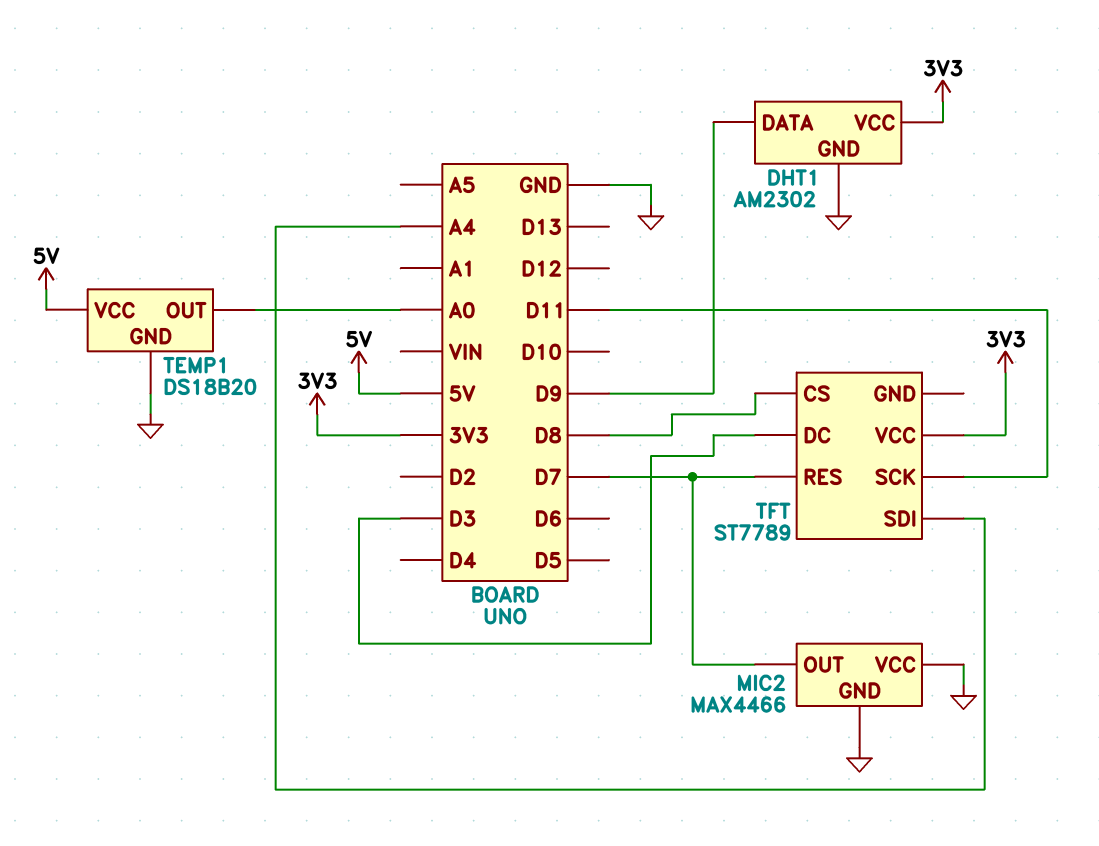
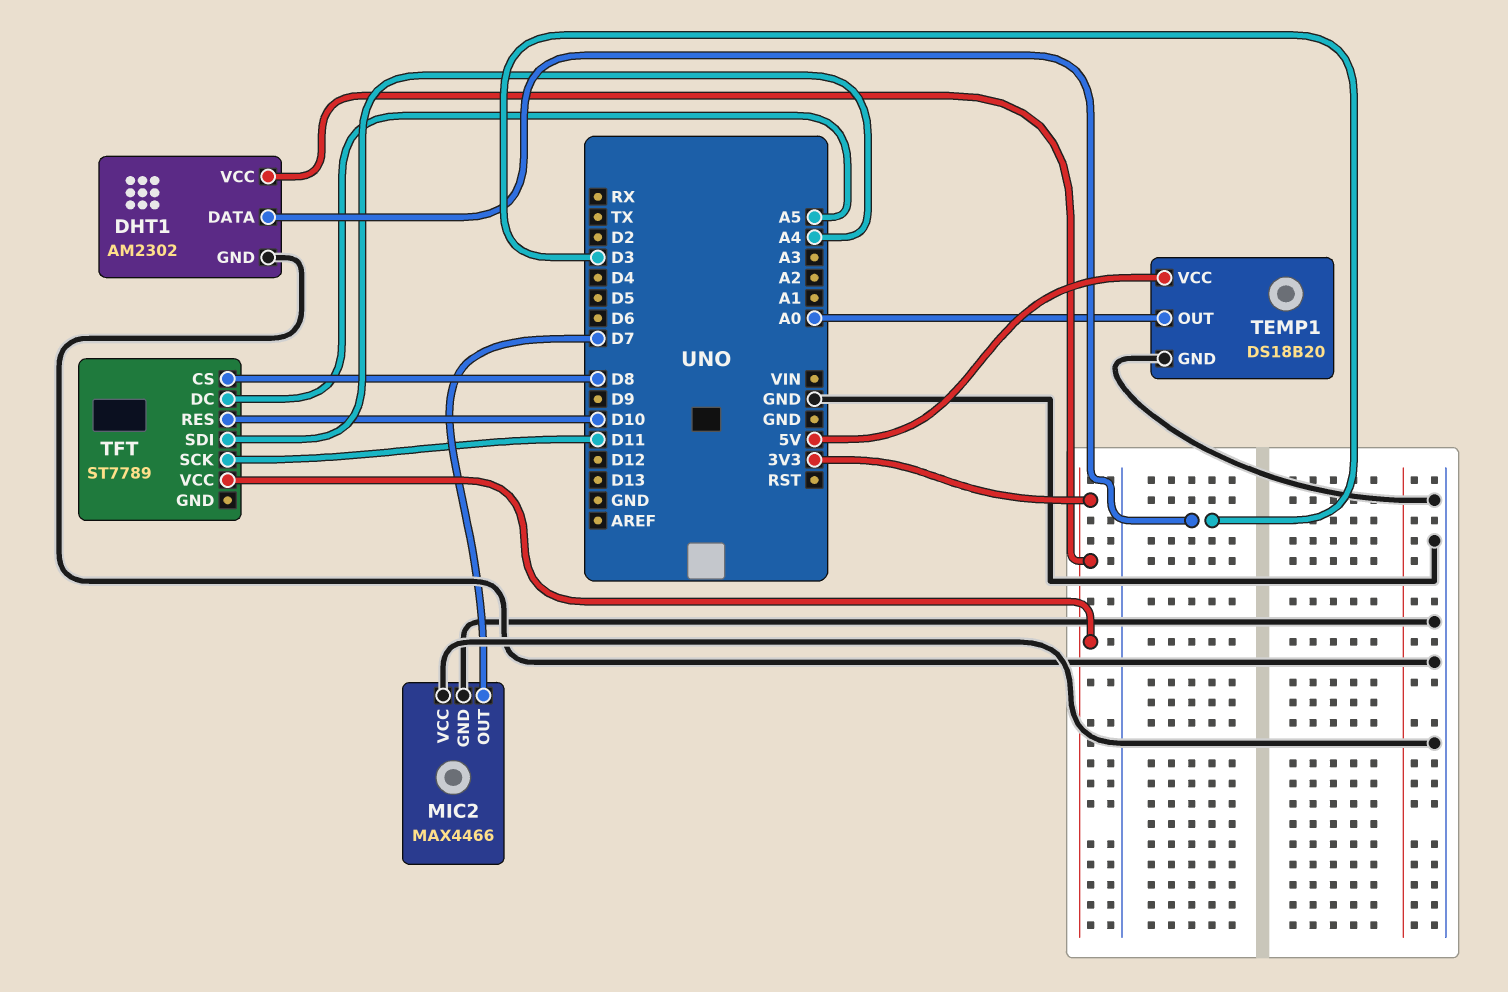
DHT1 pin DATA: D9 -> D3
TFT pin DC: D3 -> A5
TFT pin RES: D7 -> D10

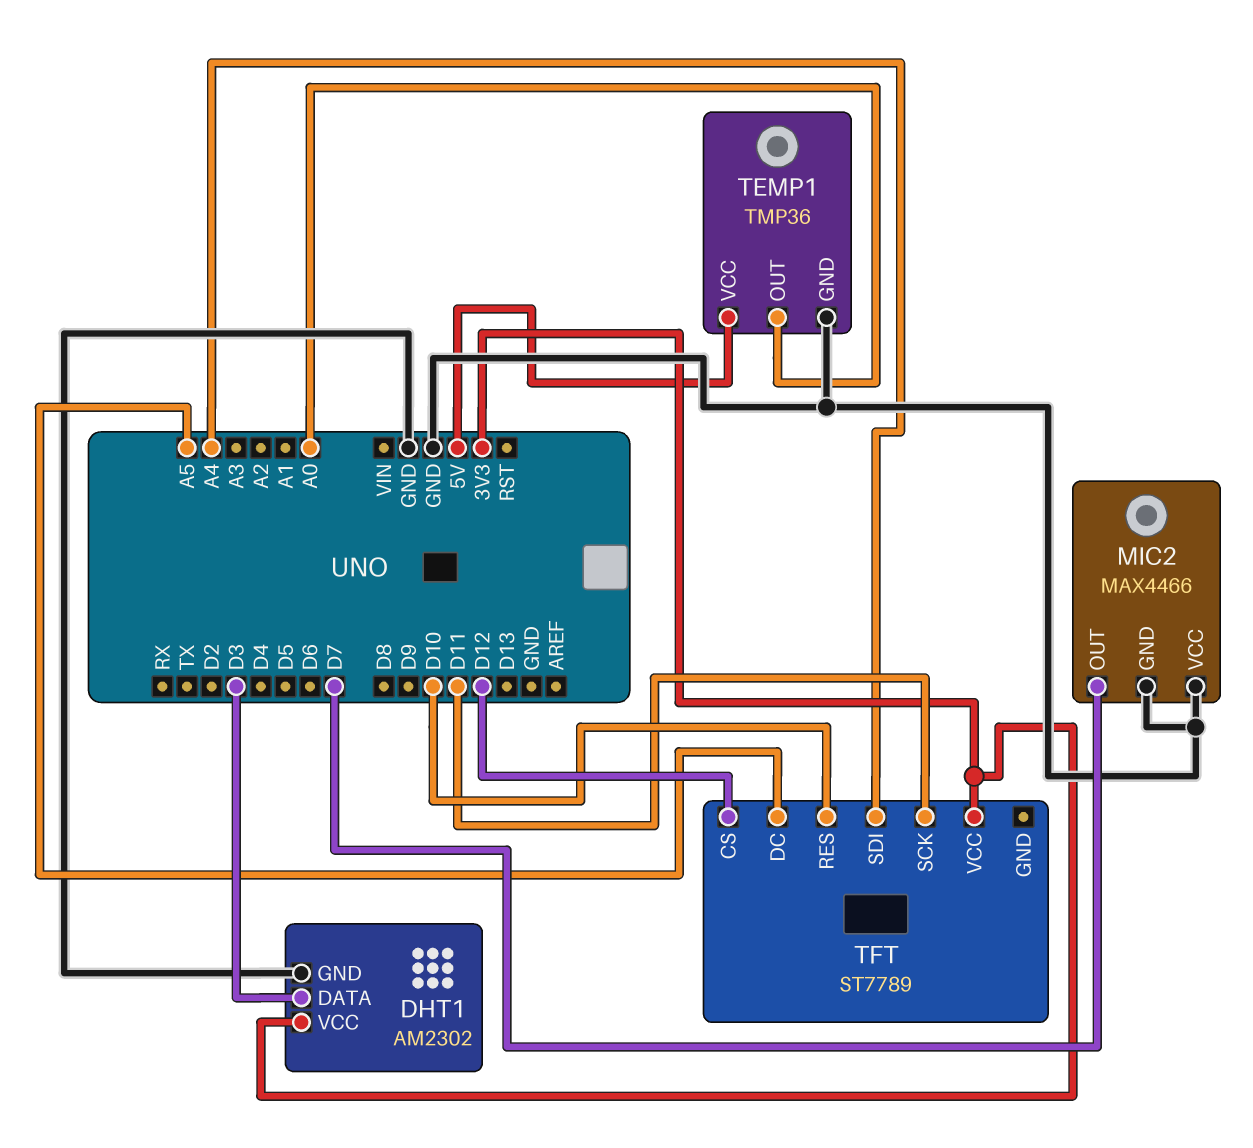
TEMP1: DS18B20 -> TMP36
TFT pin CS: D8 -> D12

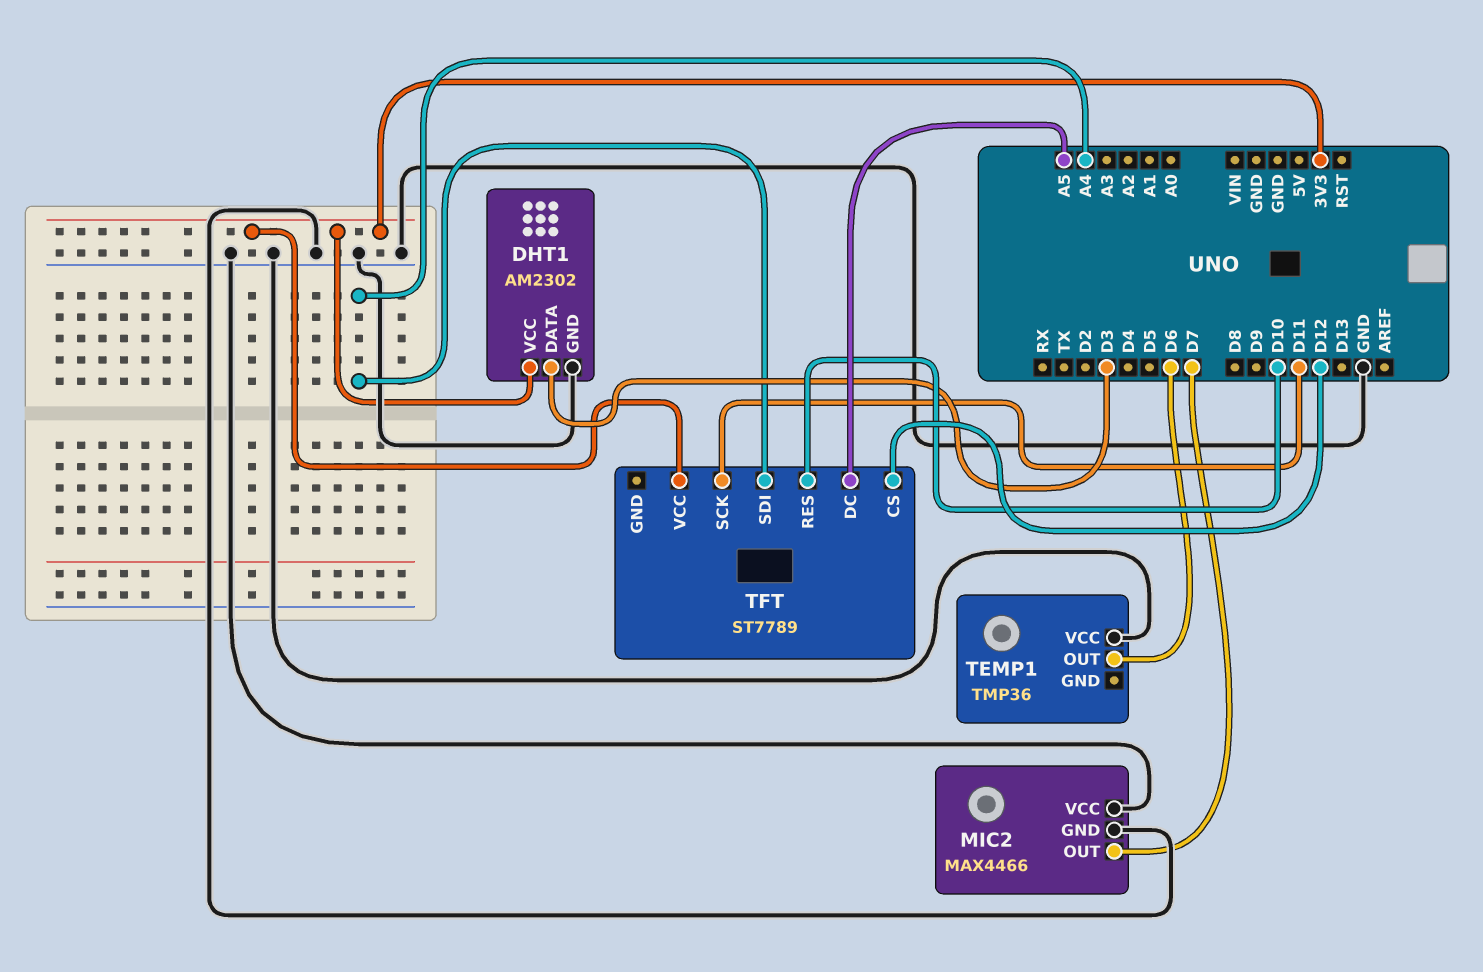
TEMP1 pin GND: GND -> none
TEMP1 pin OUT: A0 -> D6
TEMP1 pin VCC: 5V -> GND

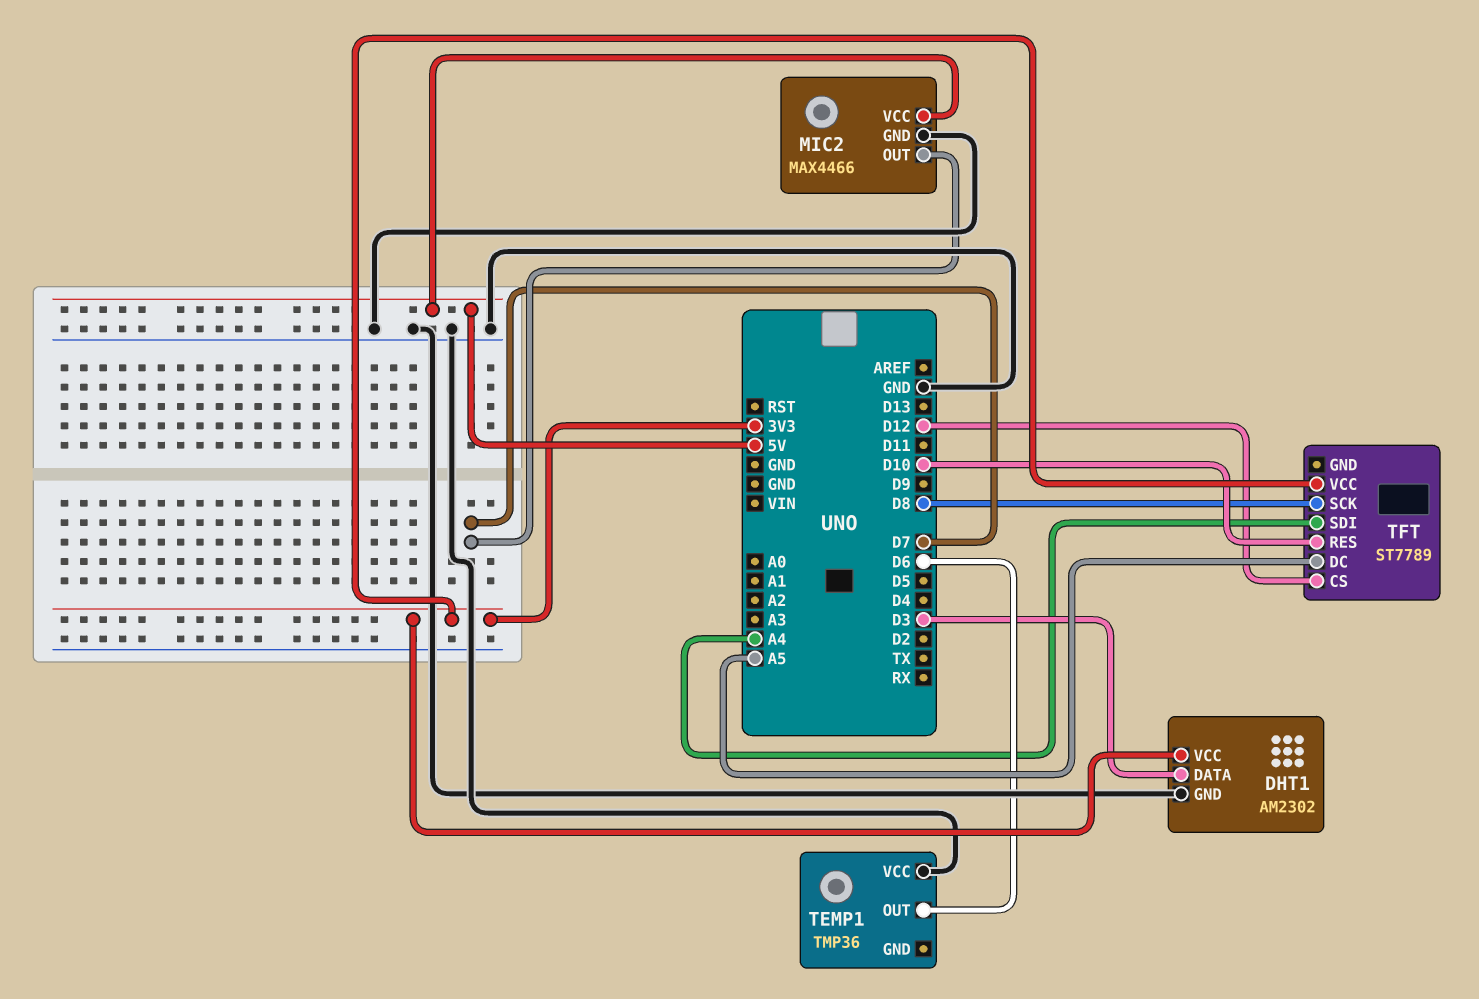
MIC2 pin VCC: GND -> 5V
TFT pin SCK: D11 -> D8

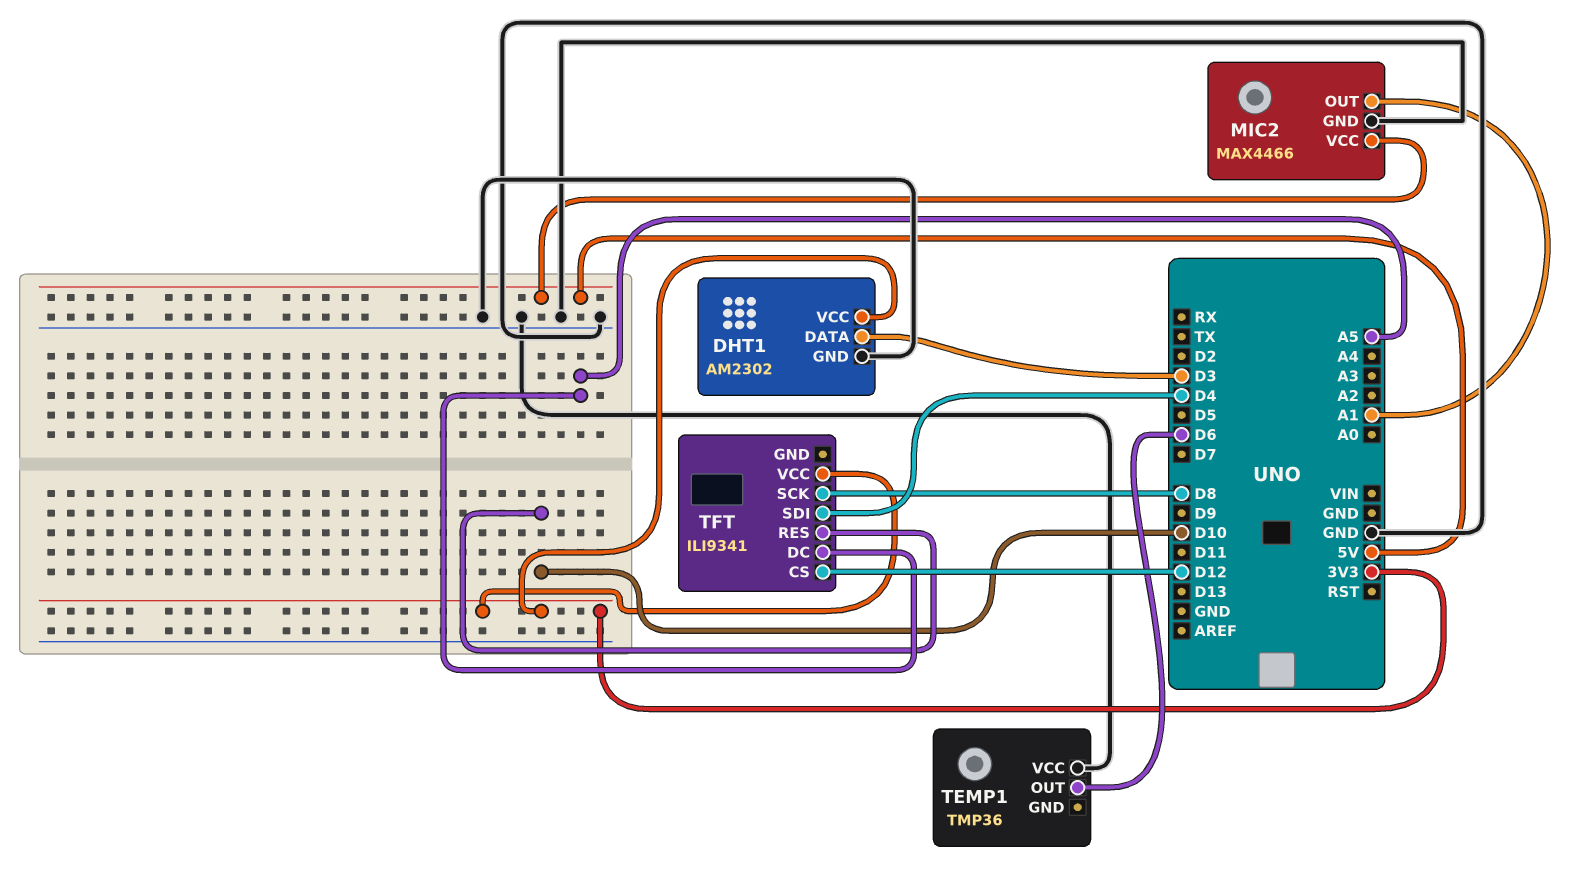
MIC2 pin OUT: D7 -> A1
TFT: ST7789 -> ILI9341
TFT pin SDI: A4 -> D4

